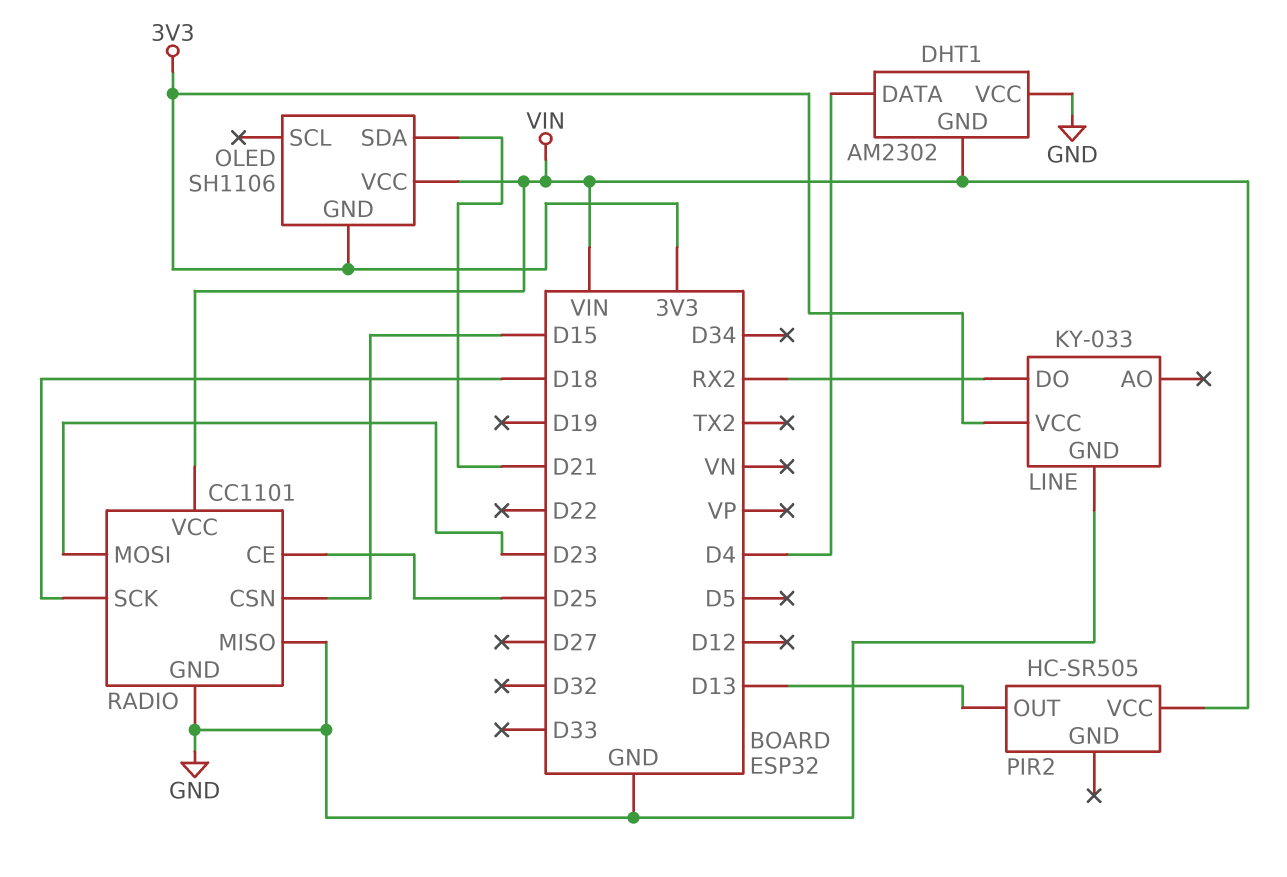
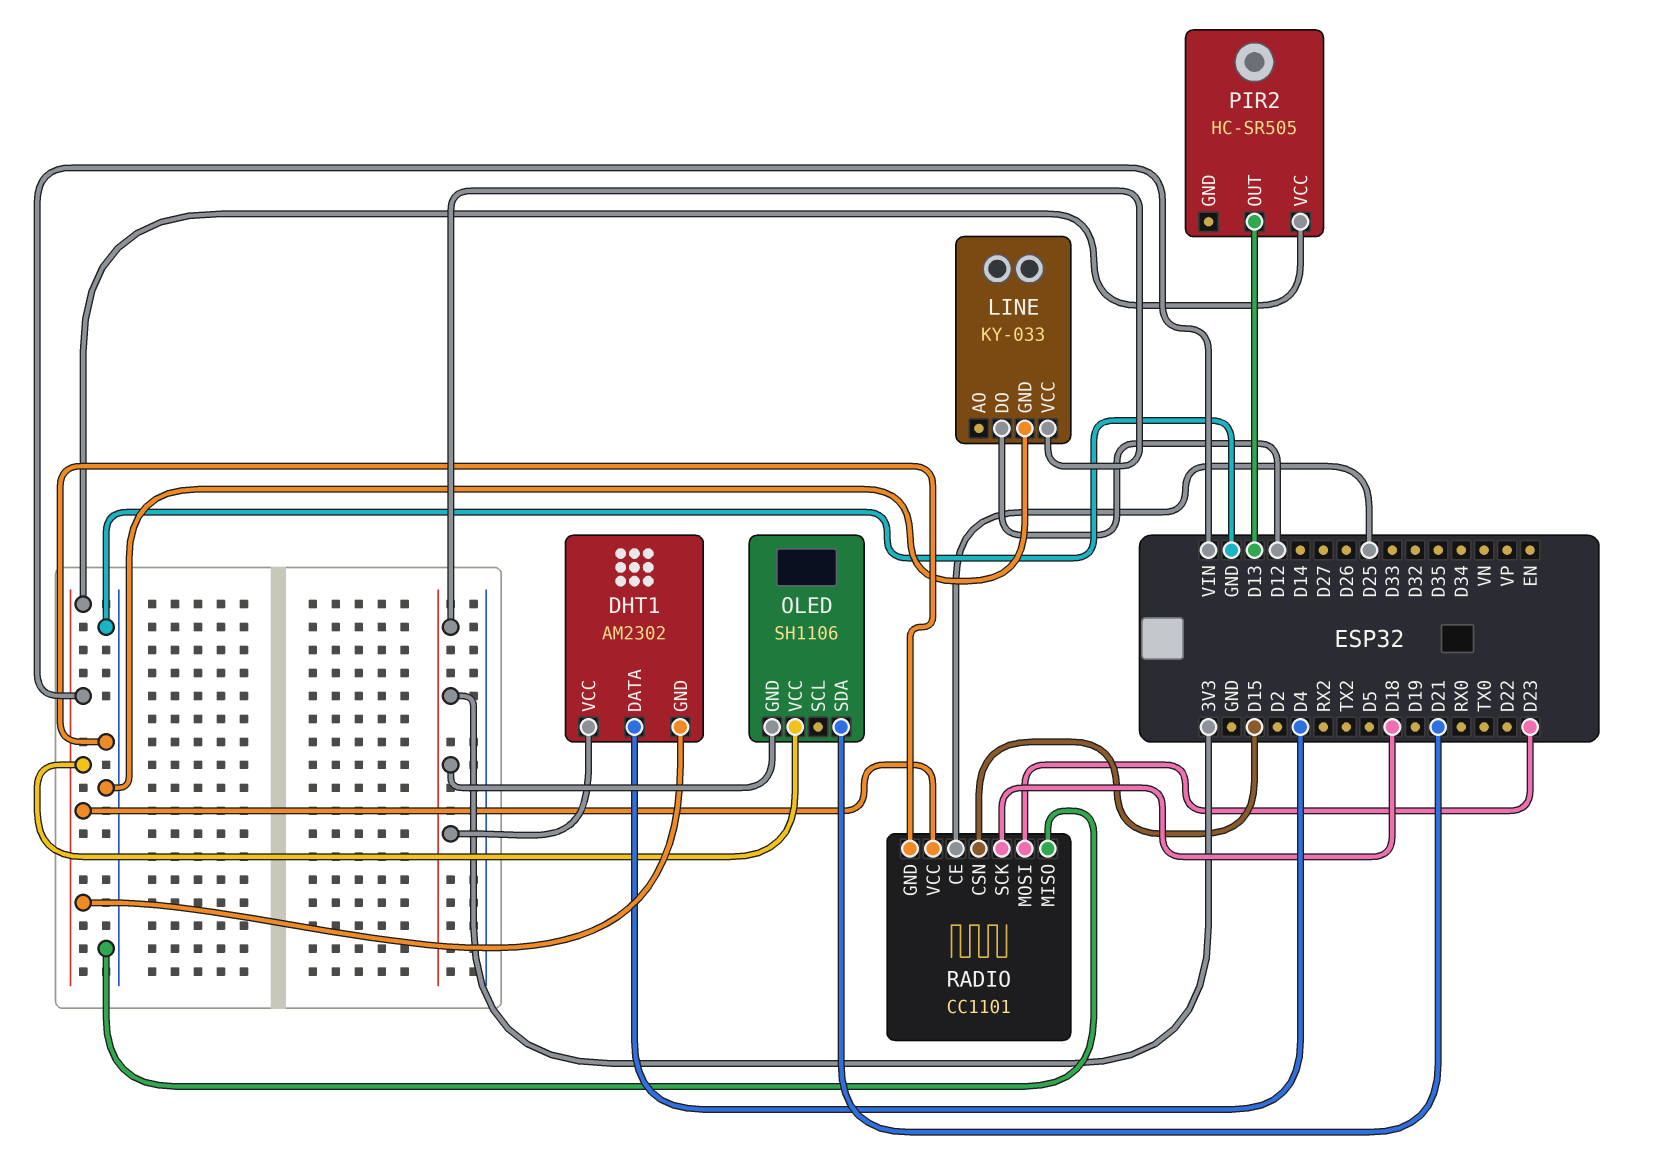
DHT1 pin VCC: GND -> 3V3
LINE pin DO: RX2 -> D12

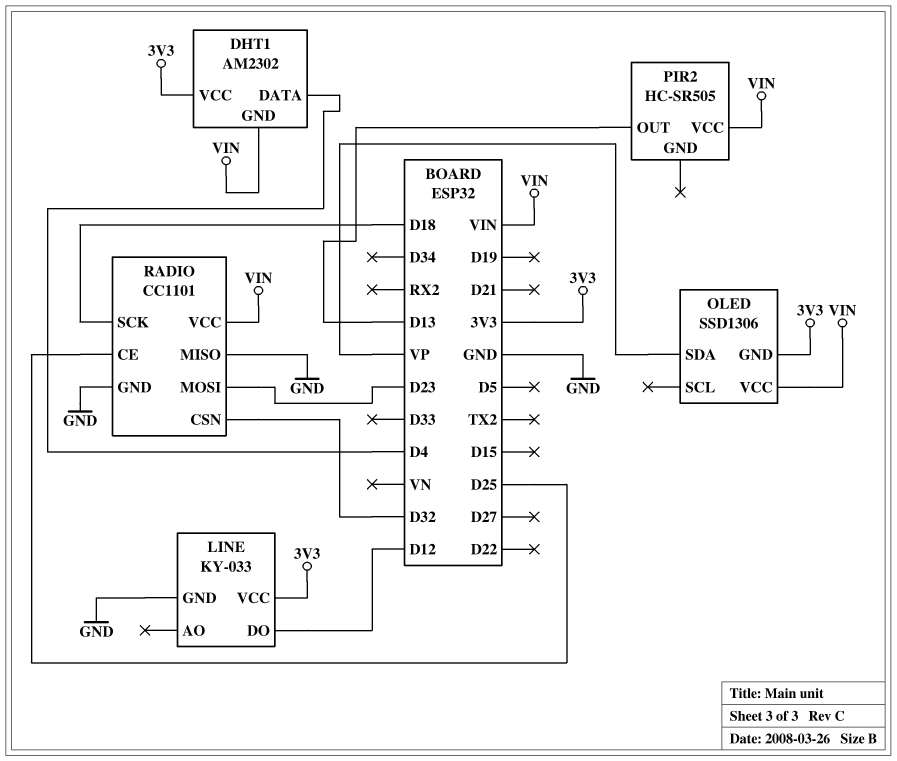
OLED: SH1106 -> SSD1306
OLED pin SDA: D21 -> VP
RADIO pin CSN: D15 -> D32

